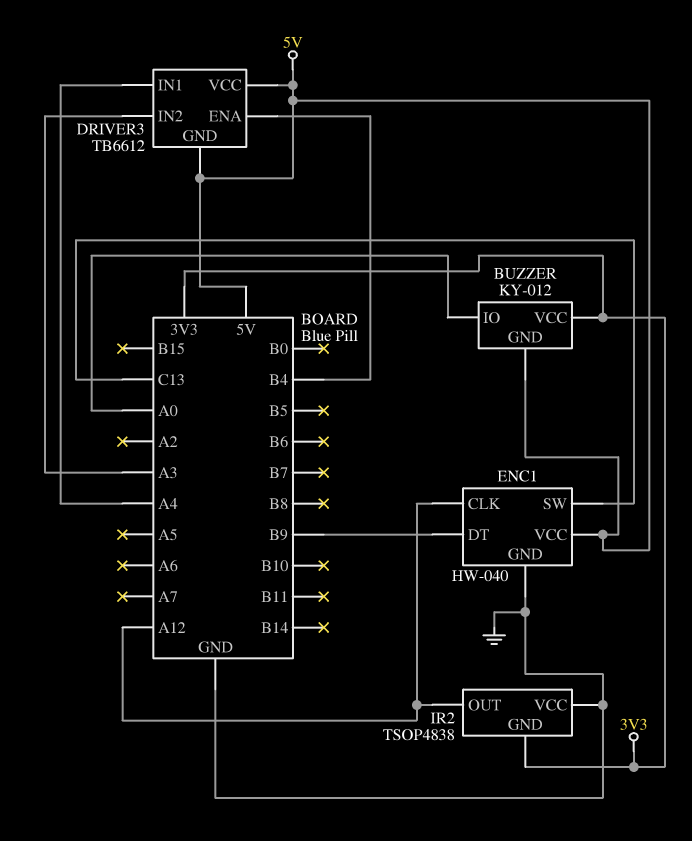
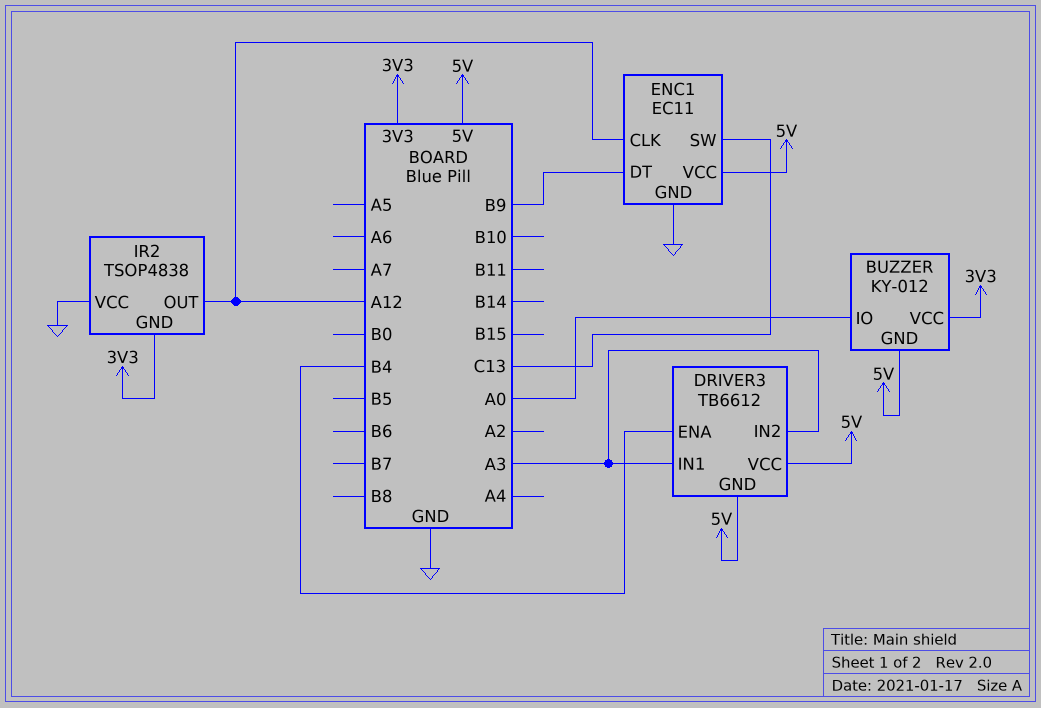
DRIVER3 pin IN1: A4 -> A3
ENC1: HW-040 -> EC11

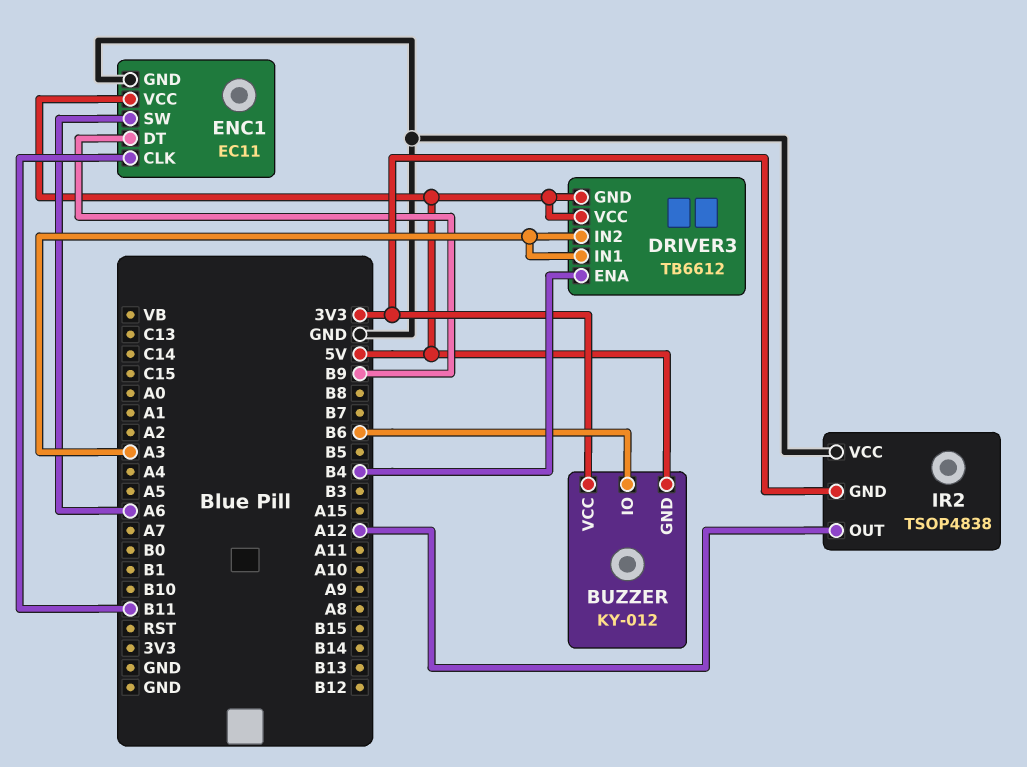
BUZZER pin IO: A0 -> B6
ENC1 pin CLK: A12 -> B11
ENC1 pin SW: C13 -> A6

